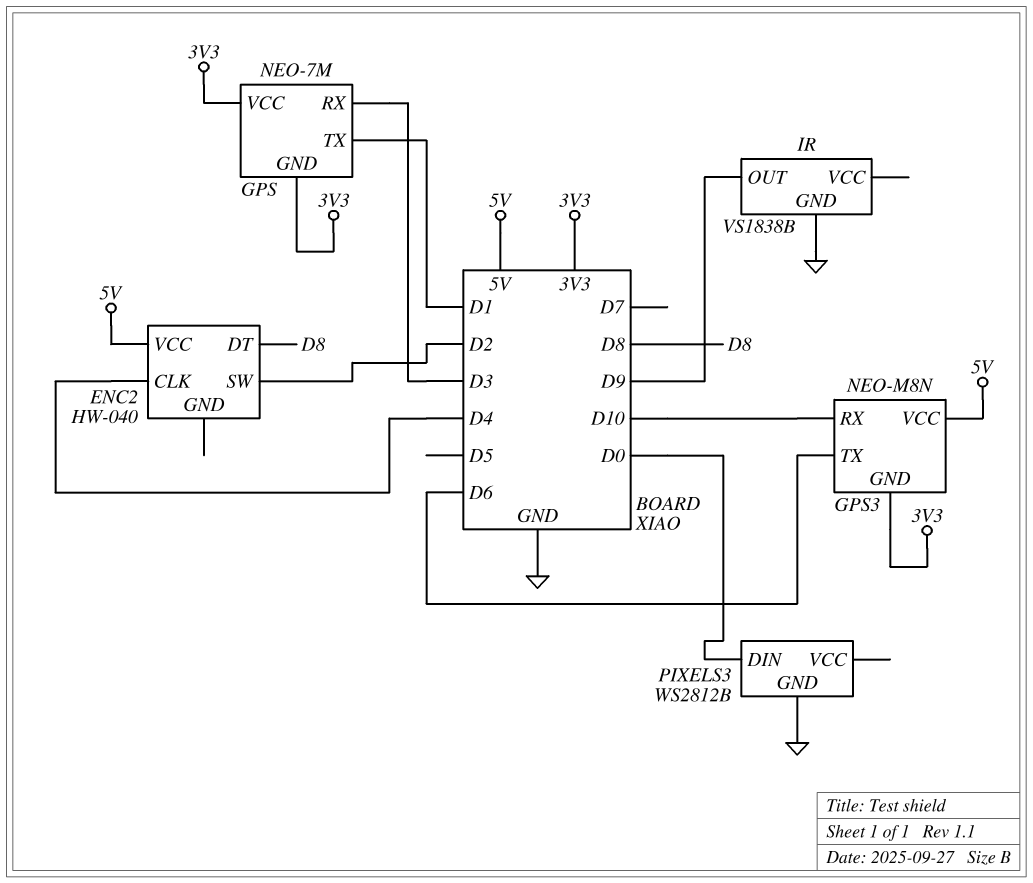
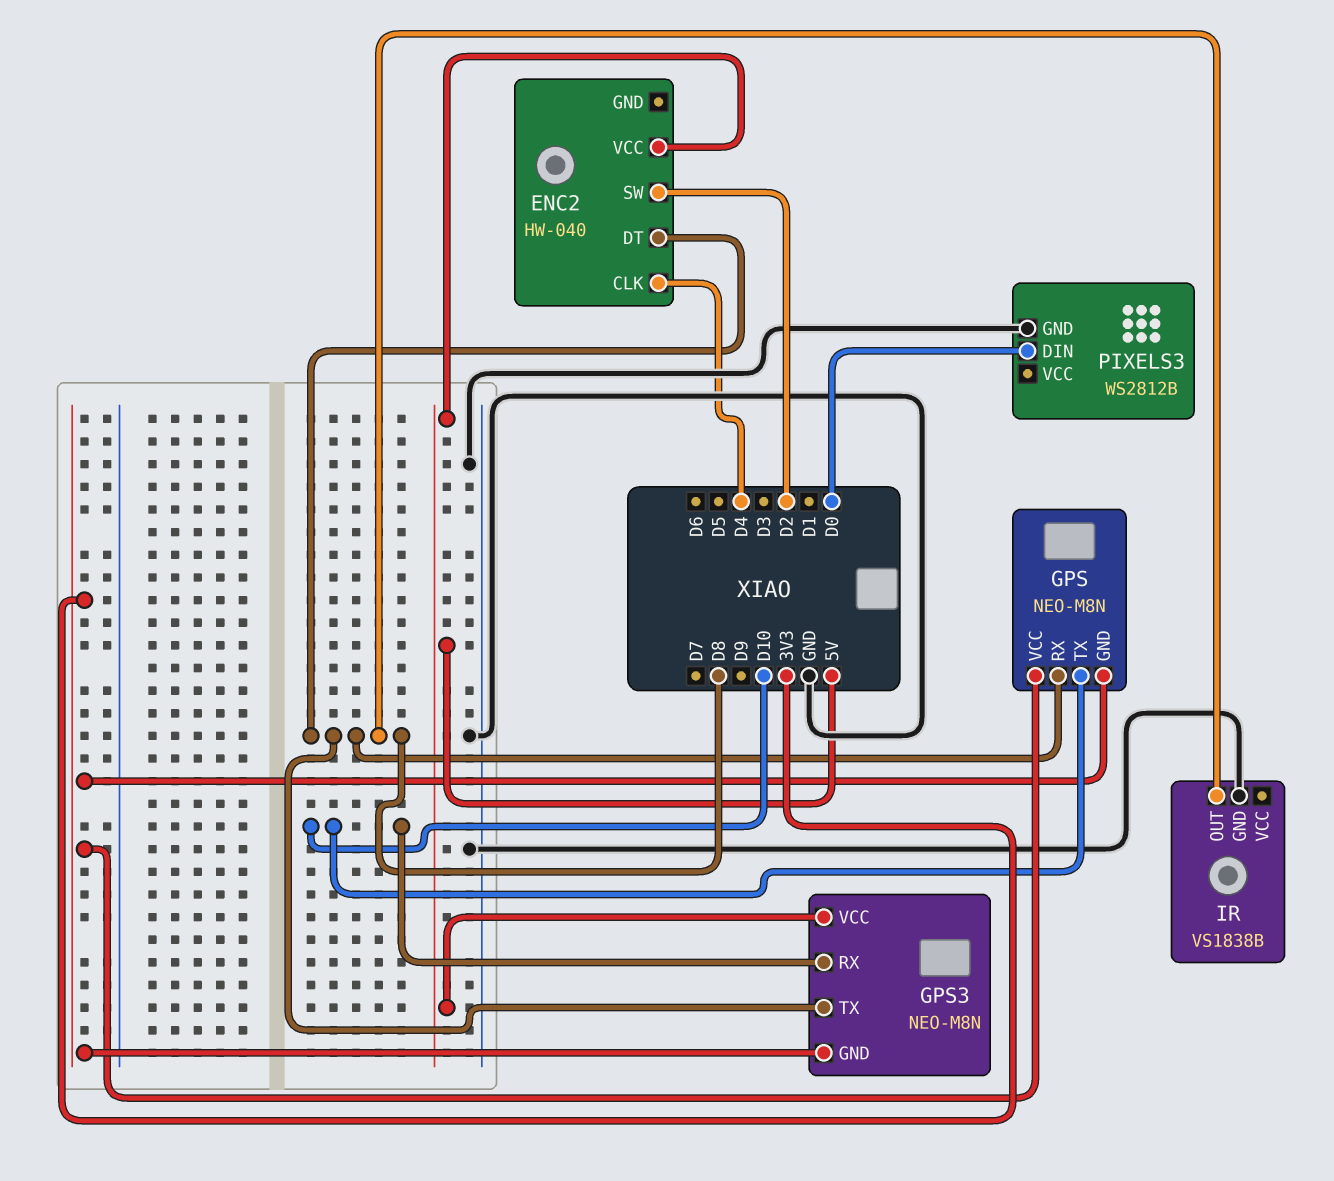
GPS: NEO-7M -> NEO-M8N
GPS pin RX: D3 -> D8
GPS pin TX: D1 -> D10
GPS3 pin TX: D6 -> D8
IR pin OUT: D9 -> D8

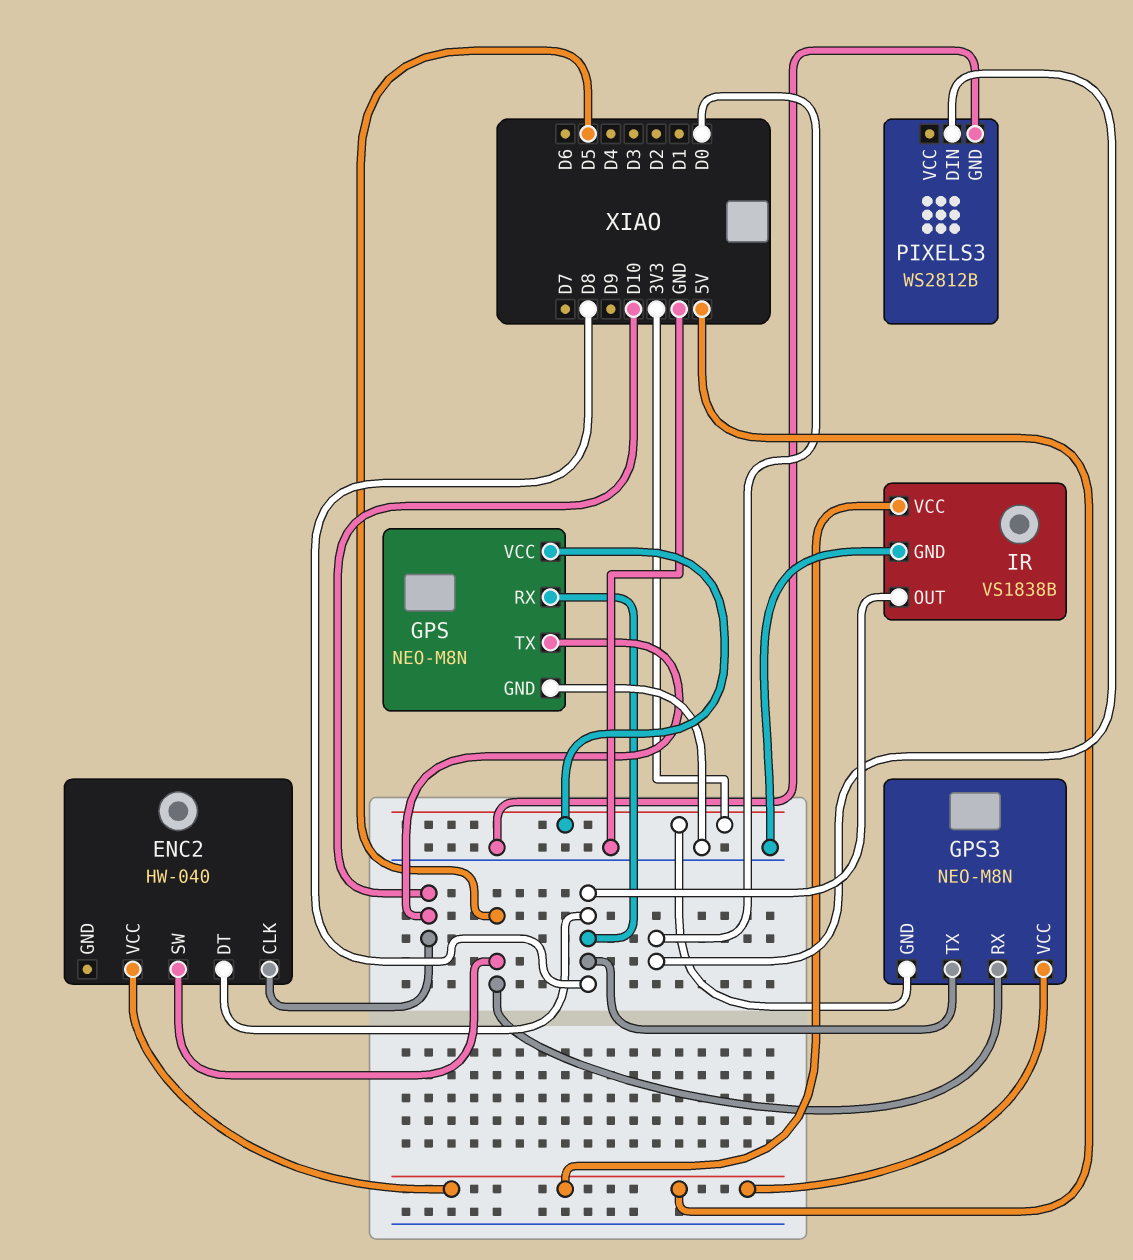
ENC2 pin CLK: D4 -> D10
ENC2 pin SW: D2 -> D5
GPS pin GND: 3V3 -> GND
GPS3 pin RX: D10 -> D5
IR pin VCC: none -> 5V

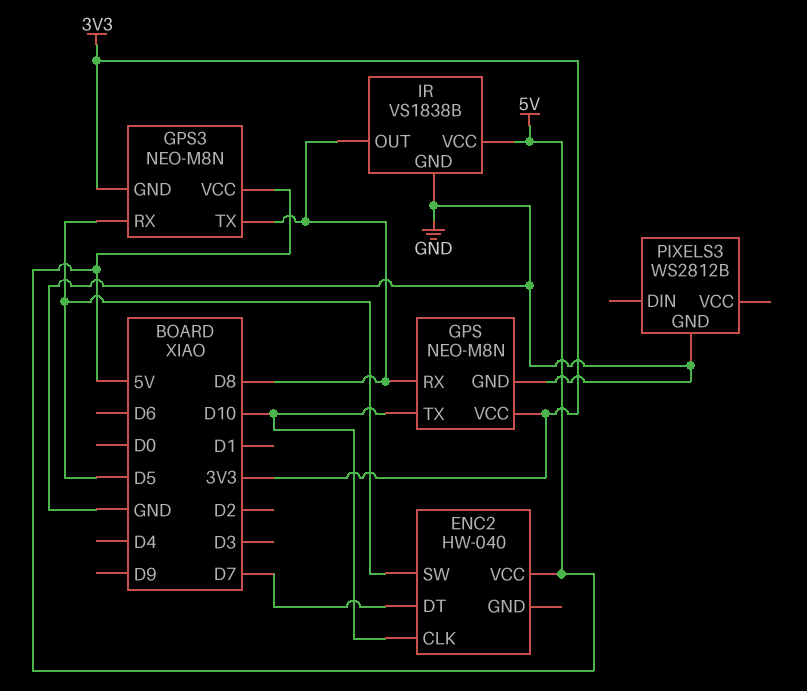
ENC2 pin DT: D8 -> D7
PIXELS3 pin DIN: D0 -> none

